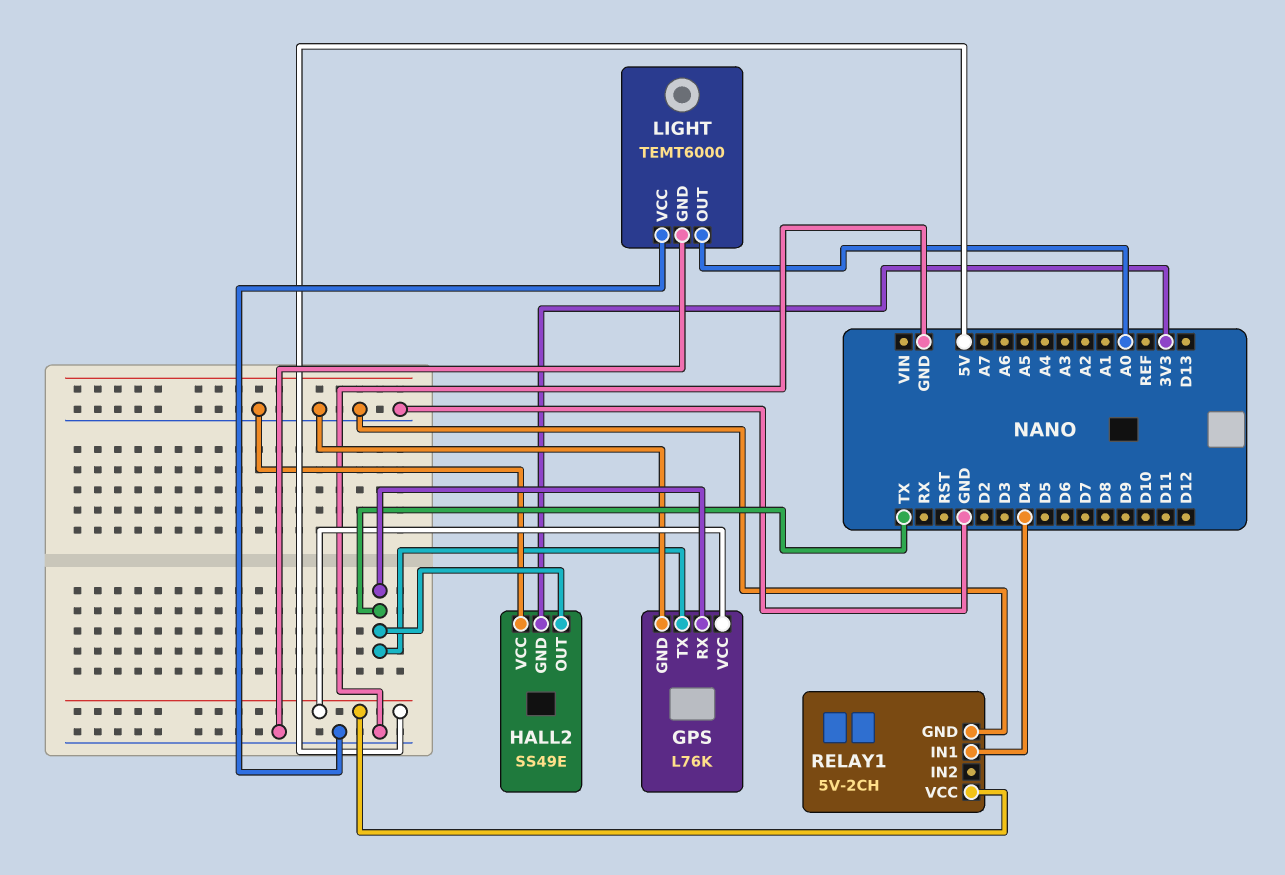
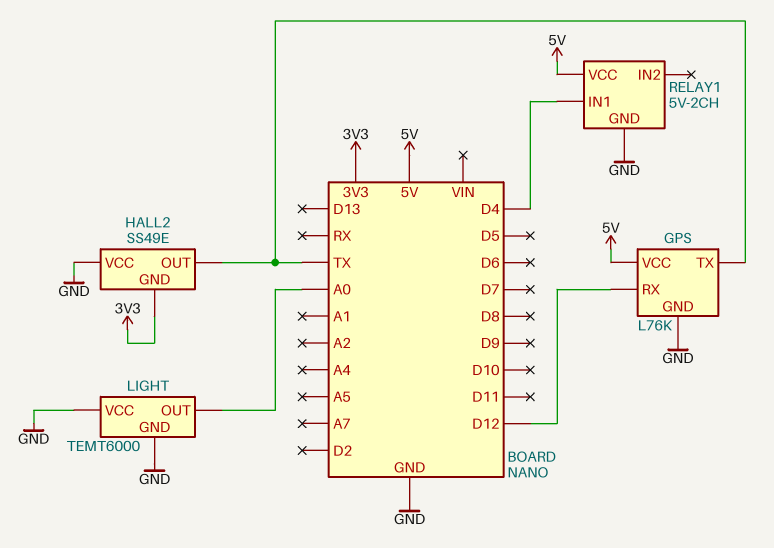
GPS pin RX: TX -> D12

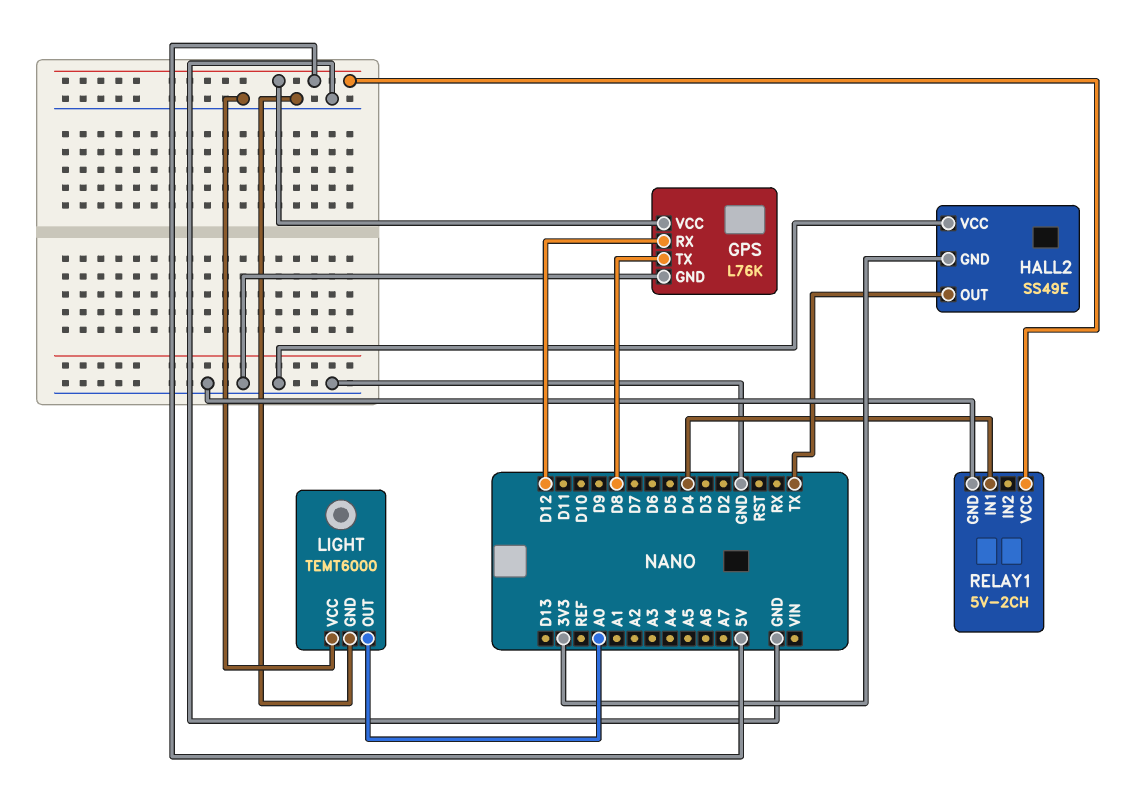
GPS pin TX: TX -> D8

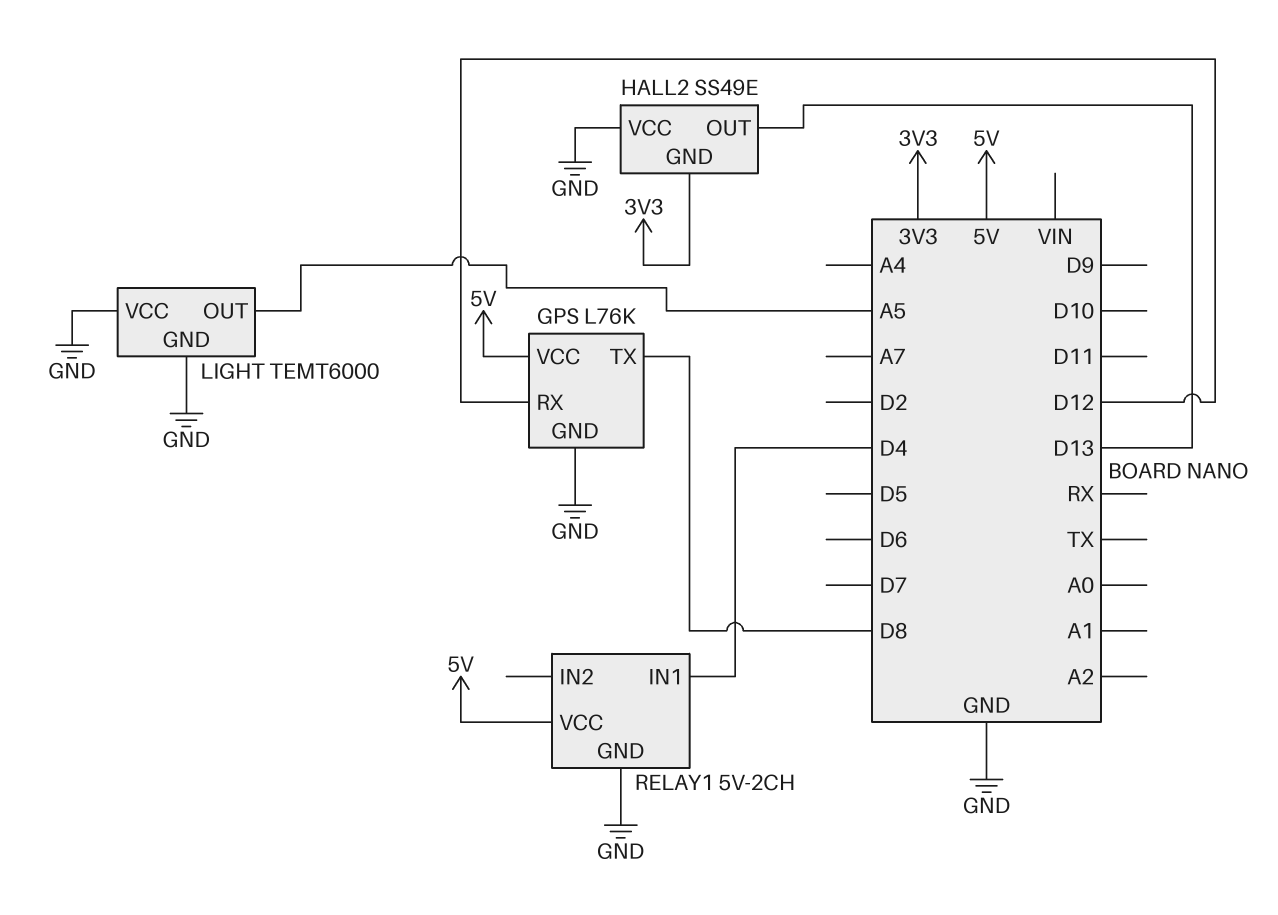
HALL2 pin OUT: TX -> D13
LIGHT pin OUT: A0 -> A5

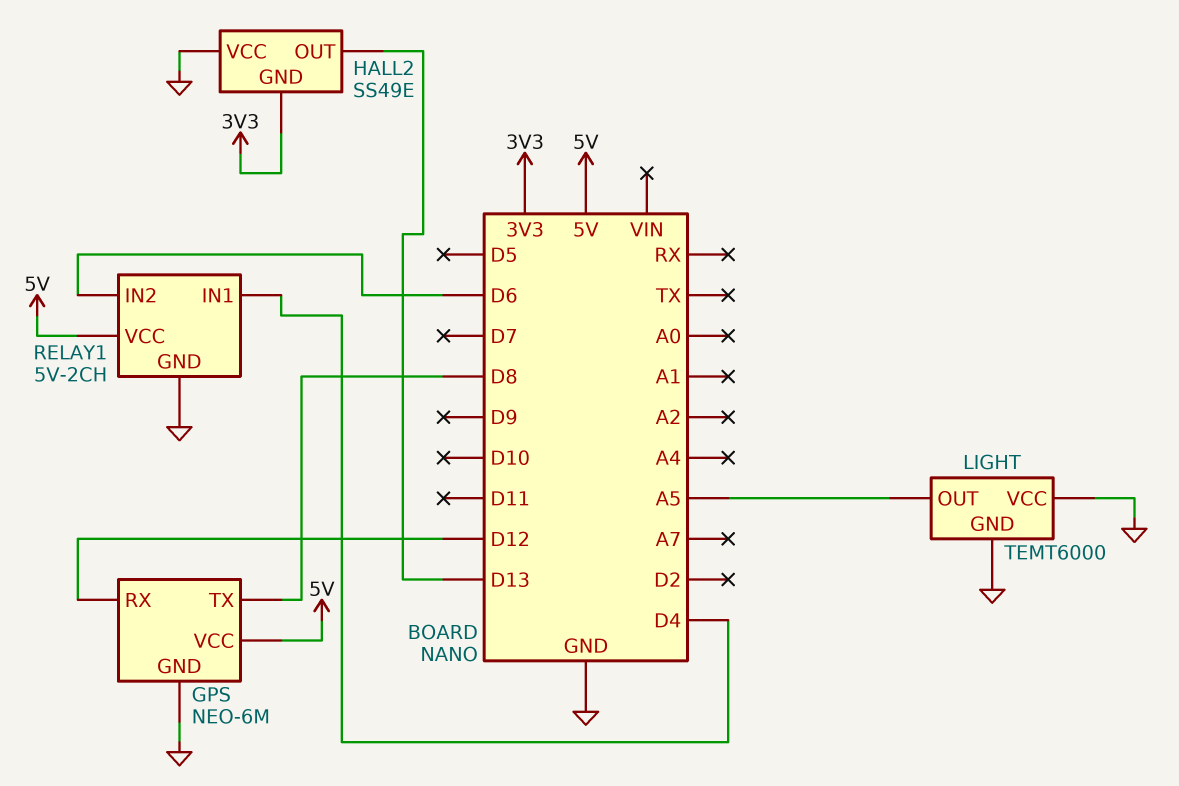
GPS: L76K -> NEO-6M
RELAY1 pin IN2: none -> D6

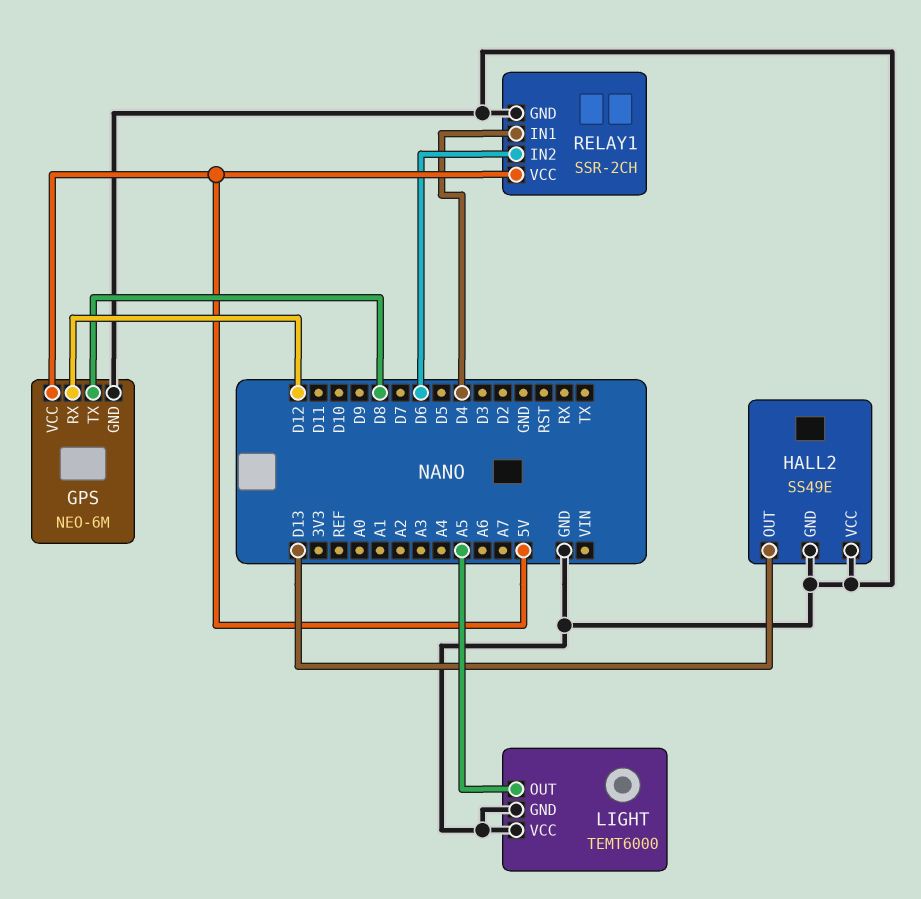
HALL2 pin GND: 3V3 -> GND
RELAY1: 5V-2CH -> SSR-2CH

